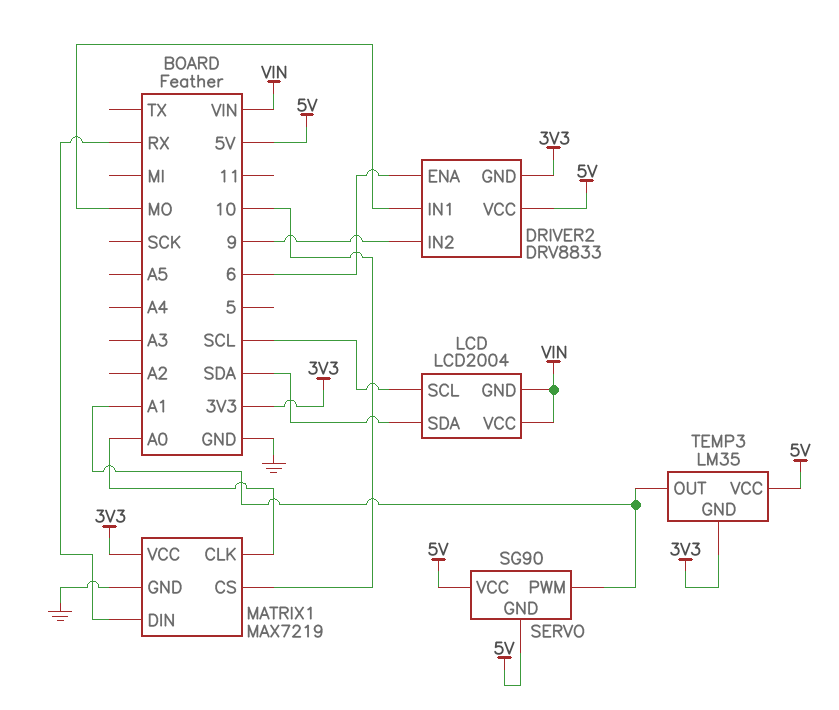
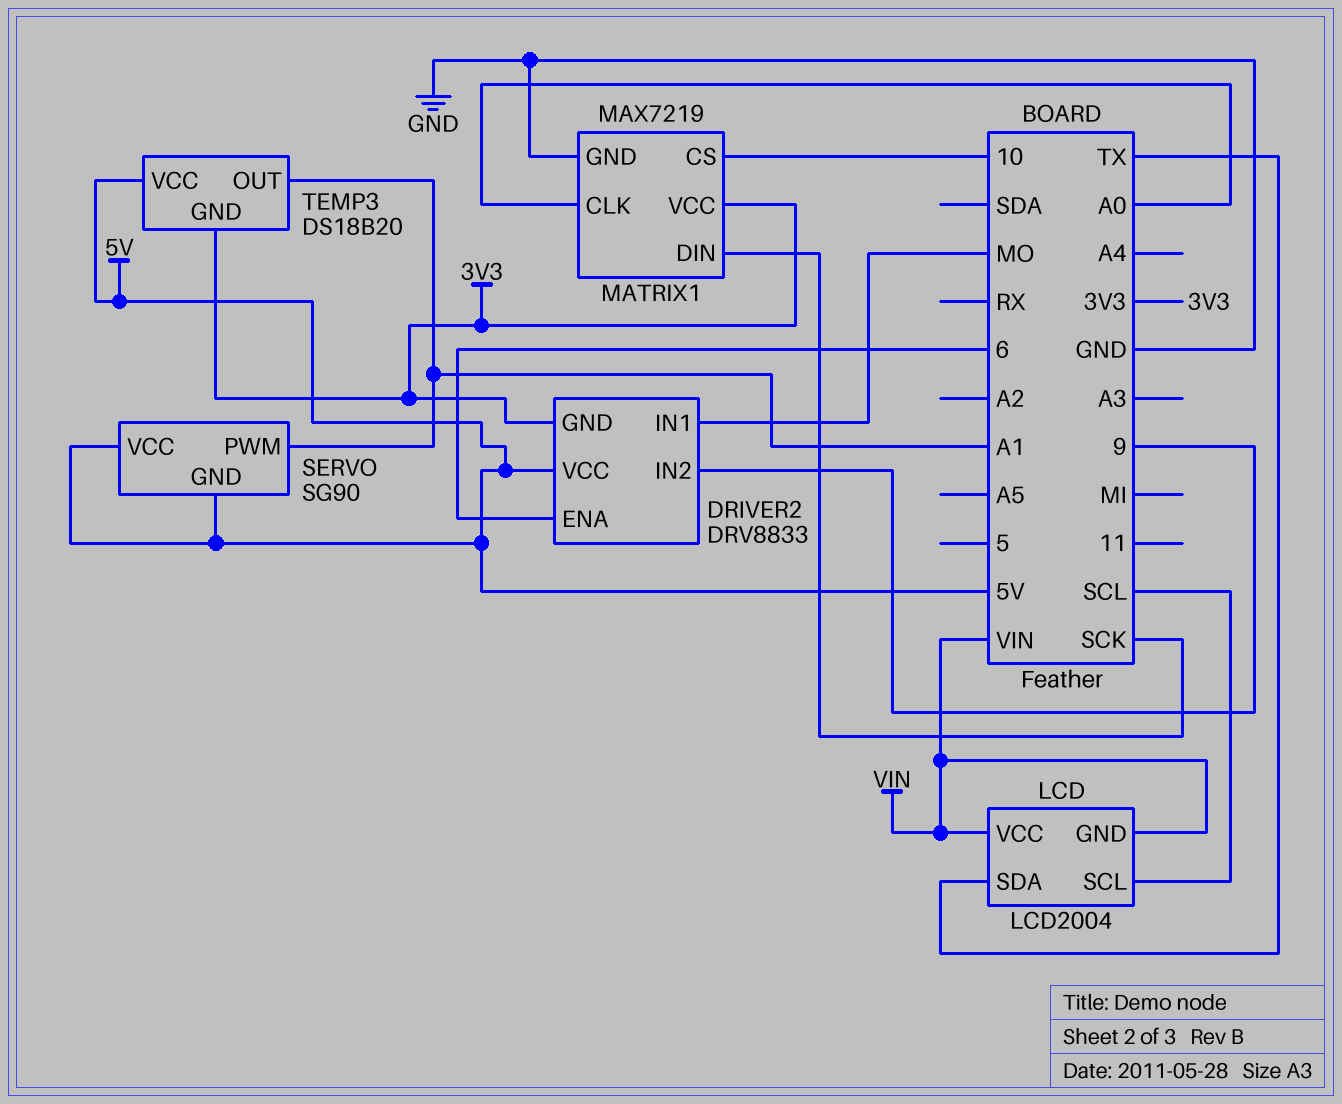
LCD pin SDA: SDA -> TX
MATRIX1 pin DIN: RX -> SCK
TEMP3: LM35 -> DS18B20

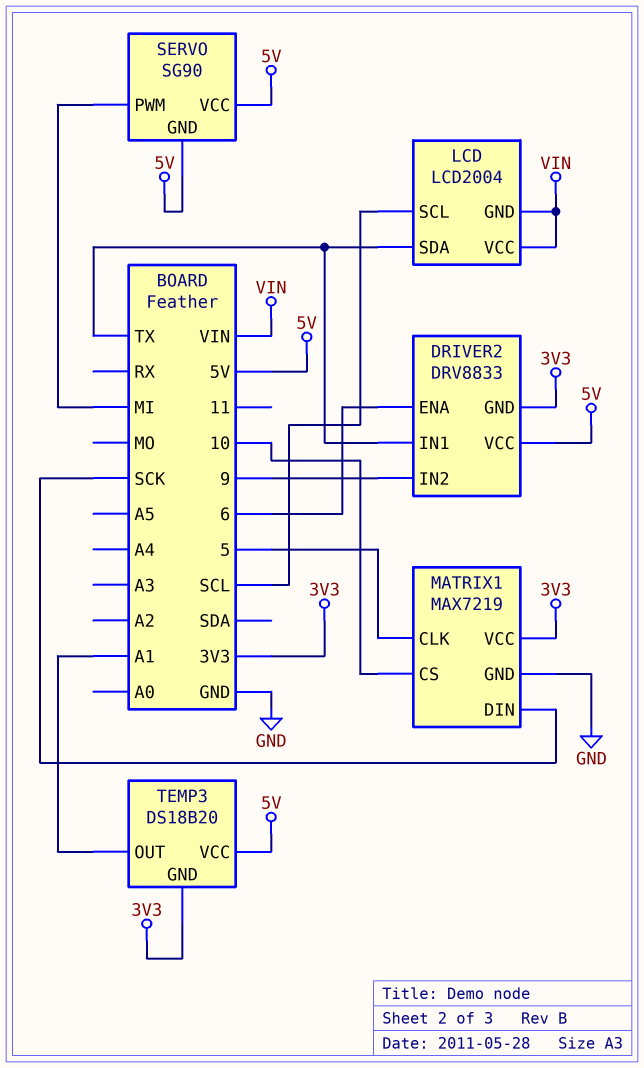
DRIVER2 pin IN1: MO -> TX
MATRIX1 pin CLK: A0 -> 5
SERVO pin PWM: A1 -> MI

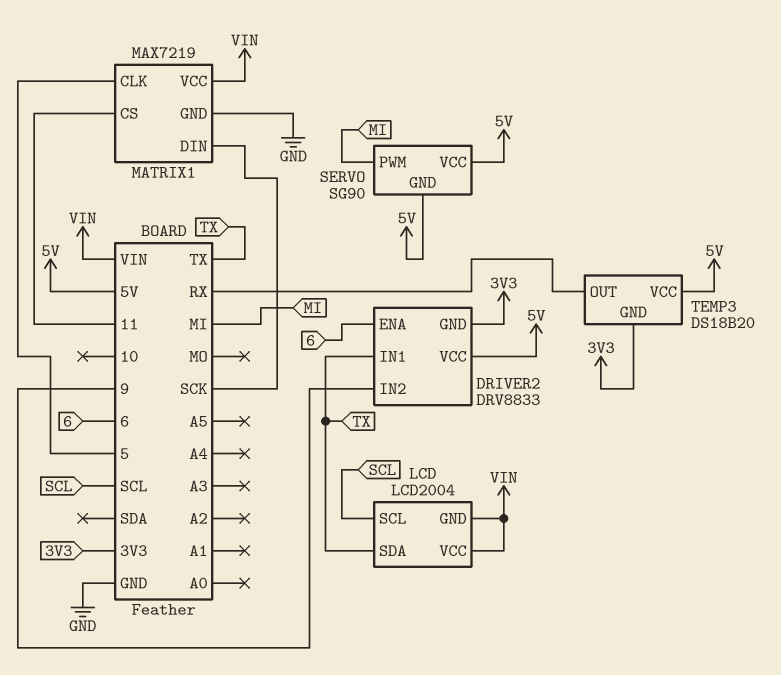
MATRIX1 pin CS: 10 -> 11
MATRIX1 pin VCC: 3V3 -> VIN
TEMP3 pin OUT: A1 -> RX

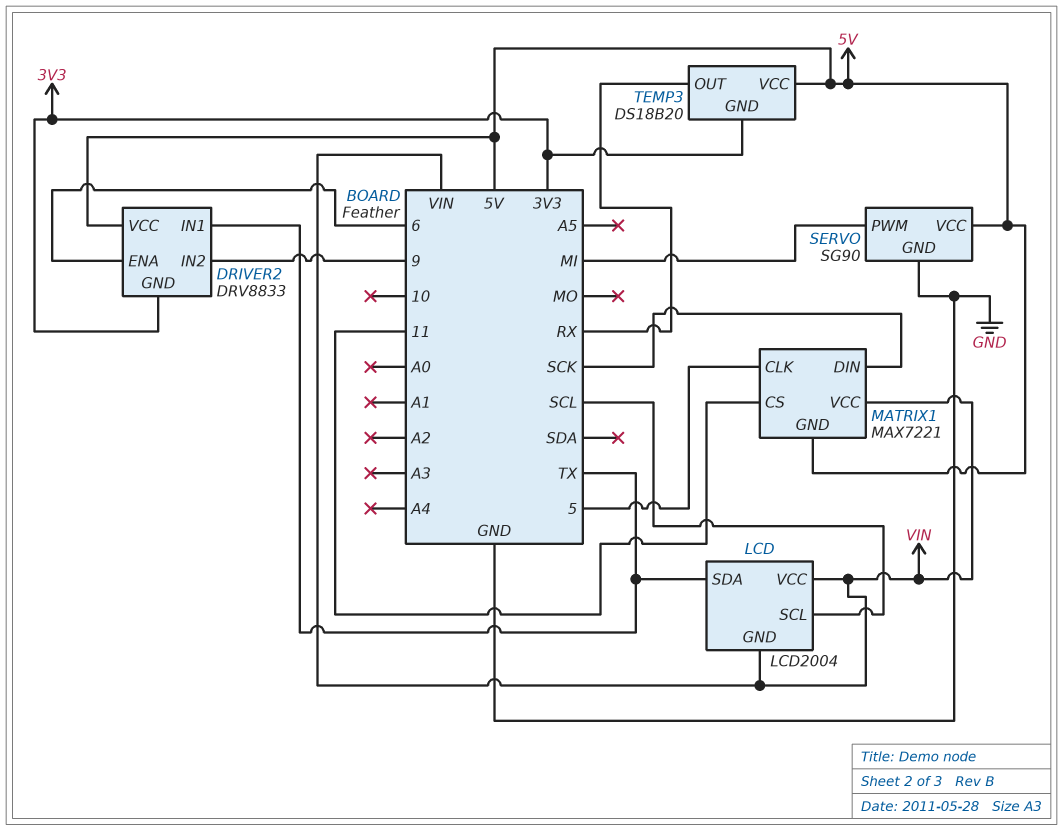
MATRIX1: MAX7219 -> MAX7221
MATRIX1 pin GND: GND -> 5V
SERVO pin GND: 5V -> GND

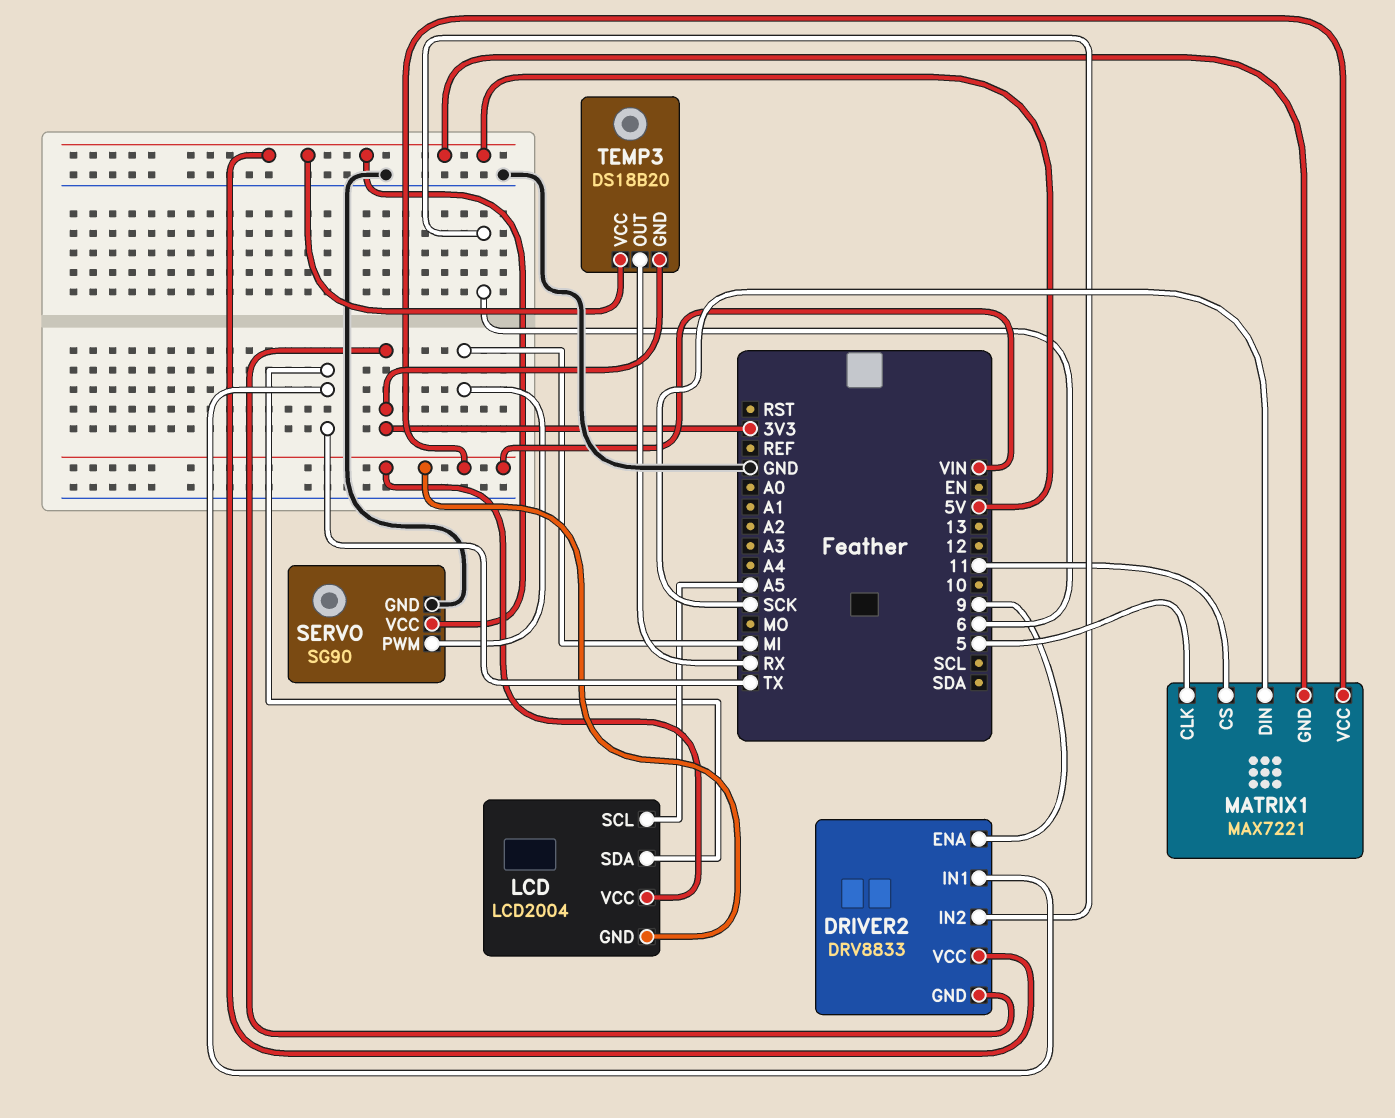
DRIVER2 pin ENA: 6 -> 9
DRIVER2 pin IN2: 9 -> 6
LCD pin SCL: SCL -> A5

